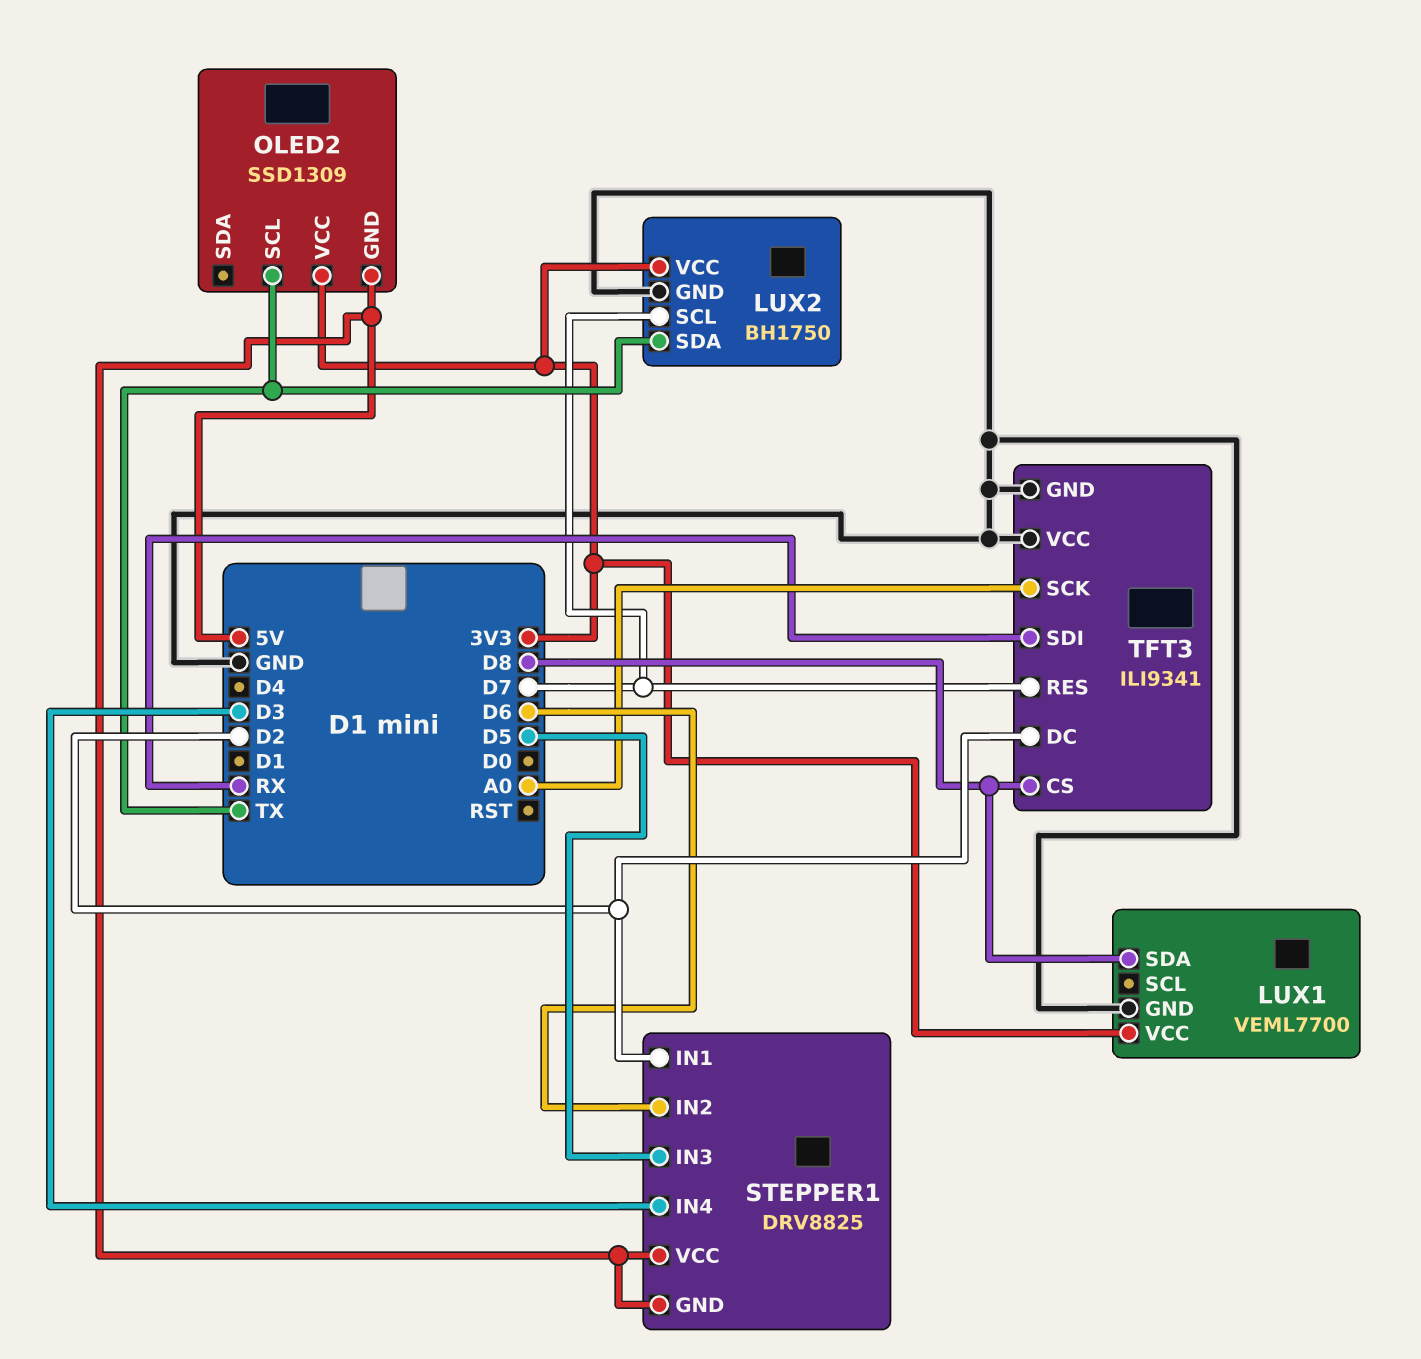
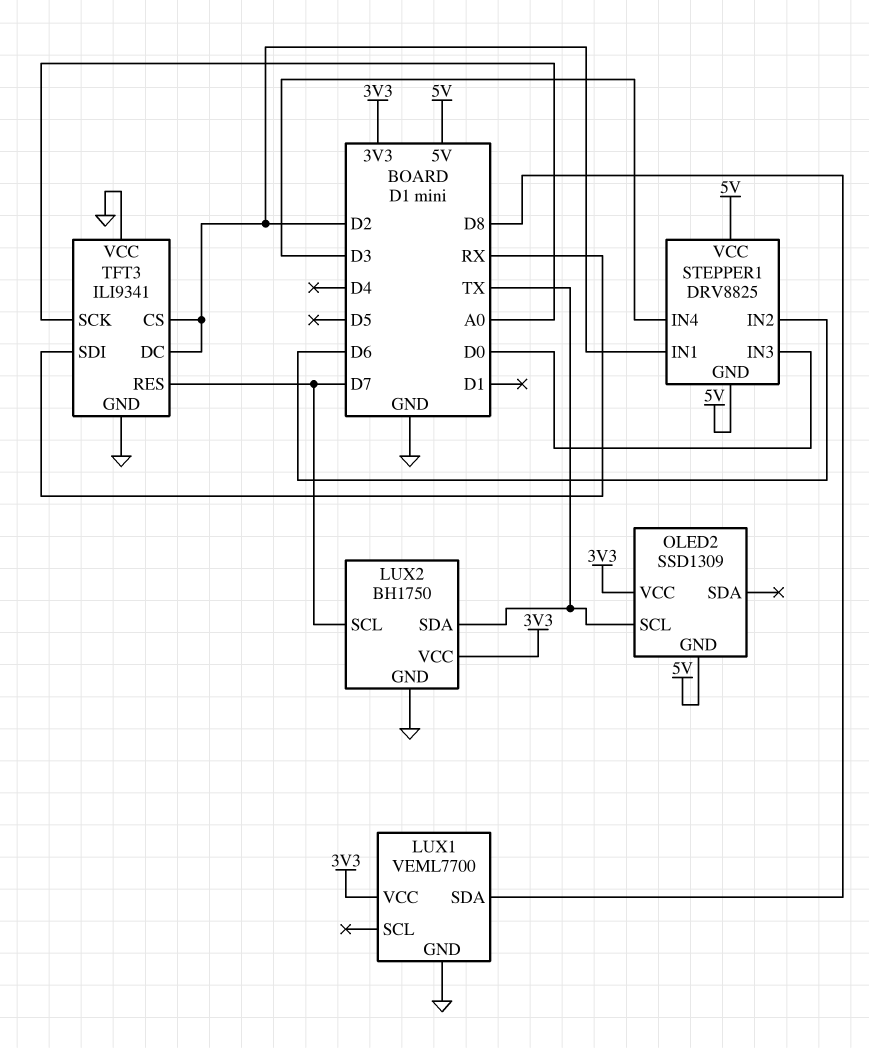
STEPPER1 pin IN3: D5 -> D0
TFT3 pin CS: D8 -> D2

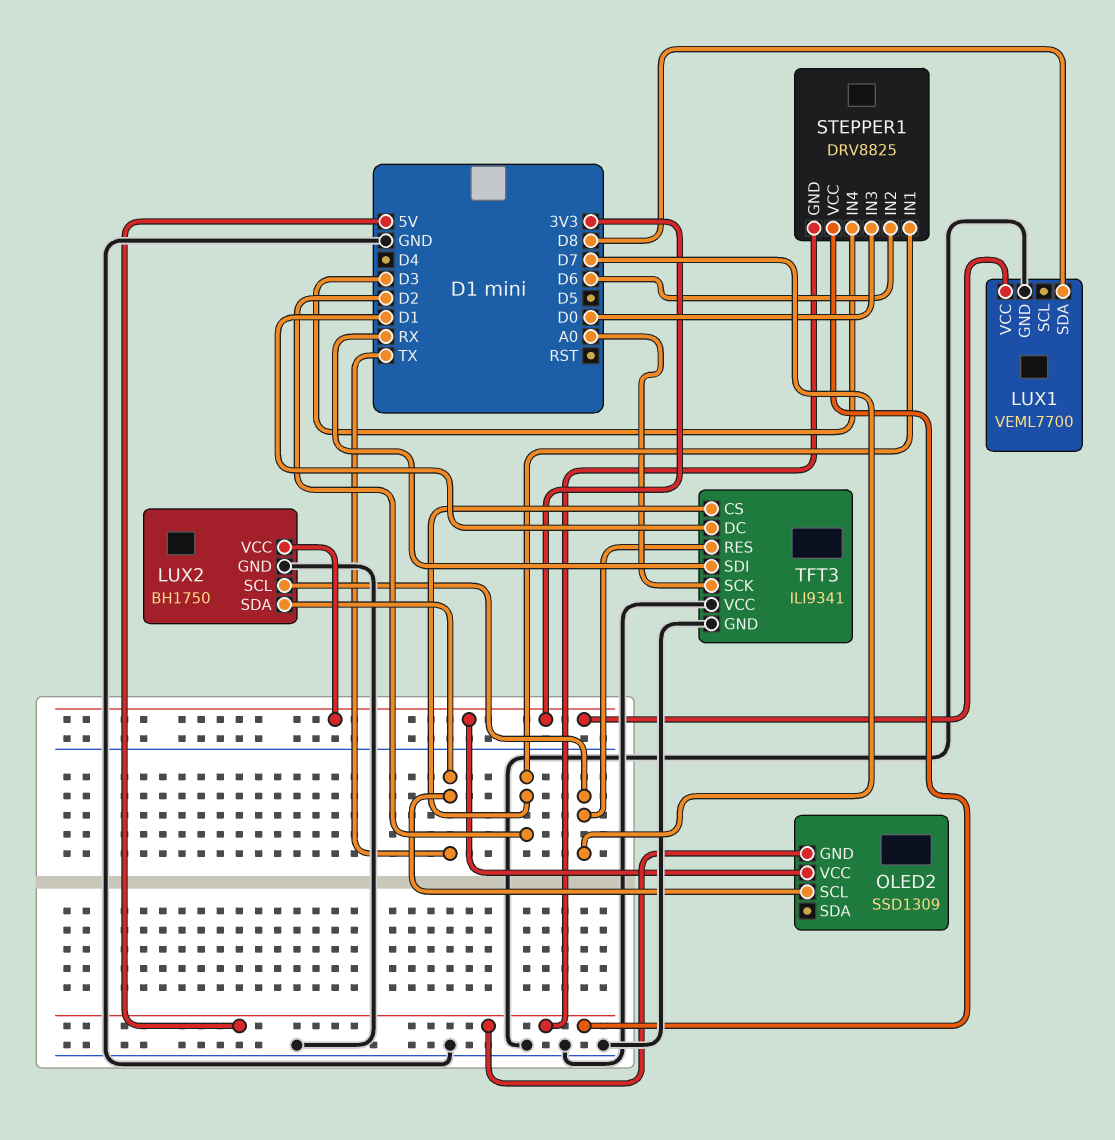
TFT3 pin DC: D2 -> D1

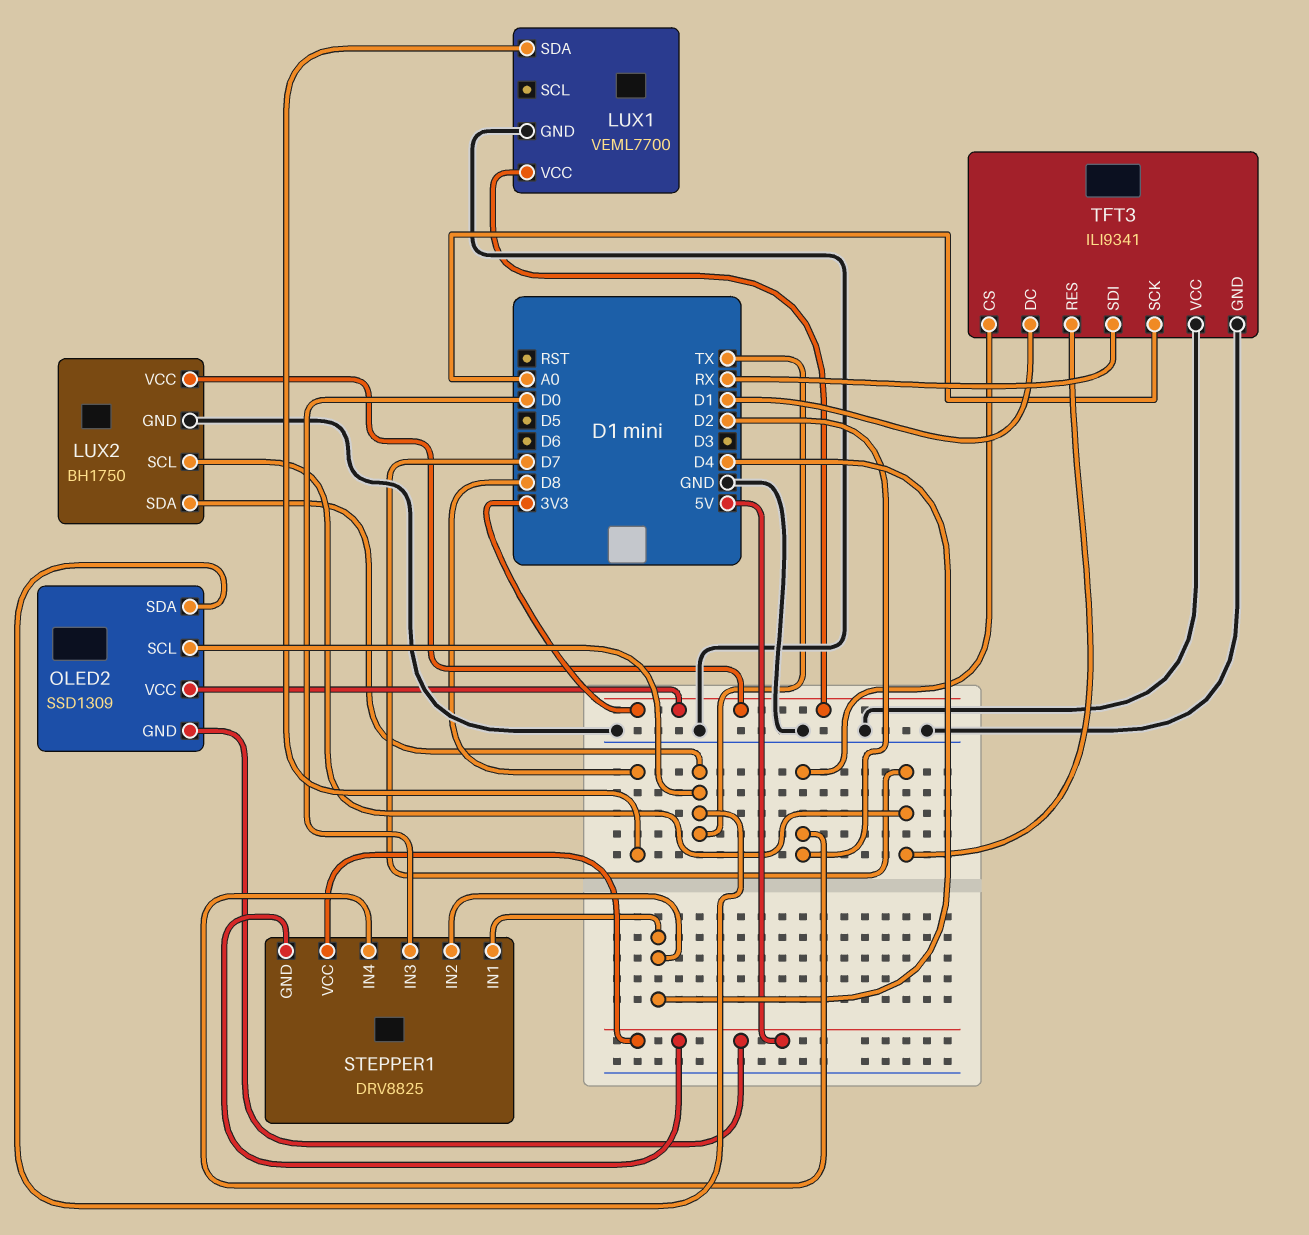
OLED2 pin SDA: none -> TX
STEPPER1 pin IN1: D2 -> D4
STEPPER1 pin IN2: D6 -> D4
STEPPER1 pin IN4: D3 -> D2

